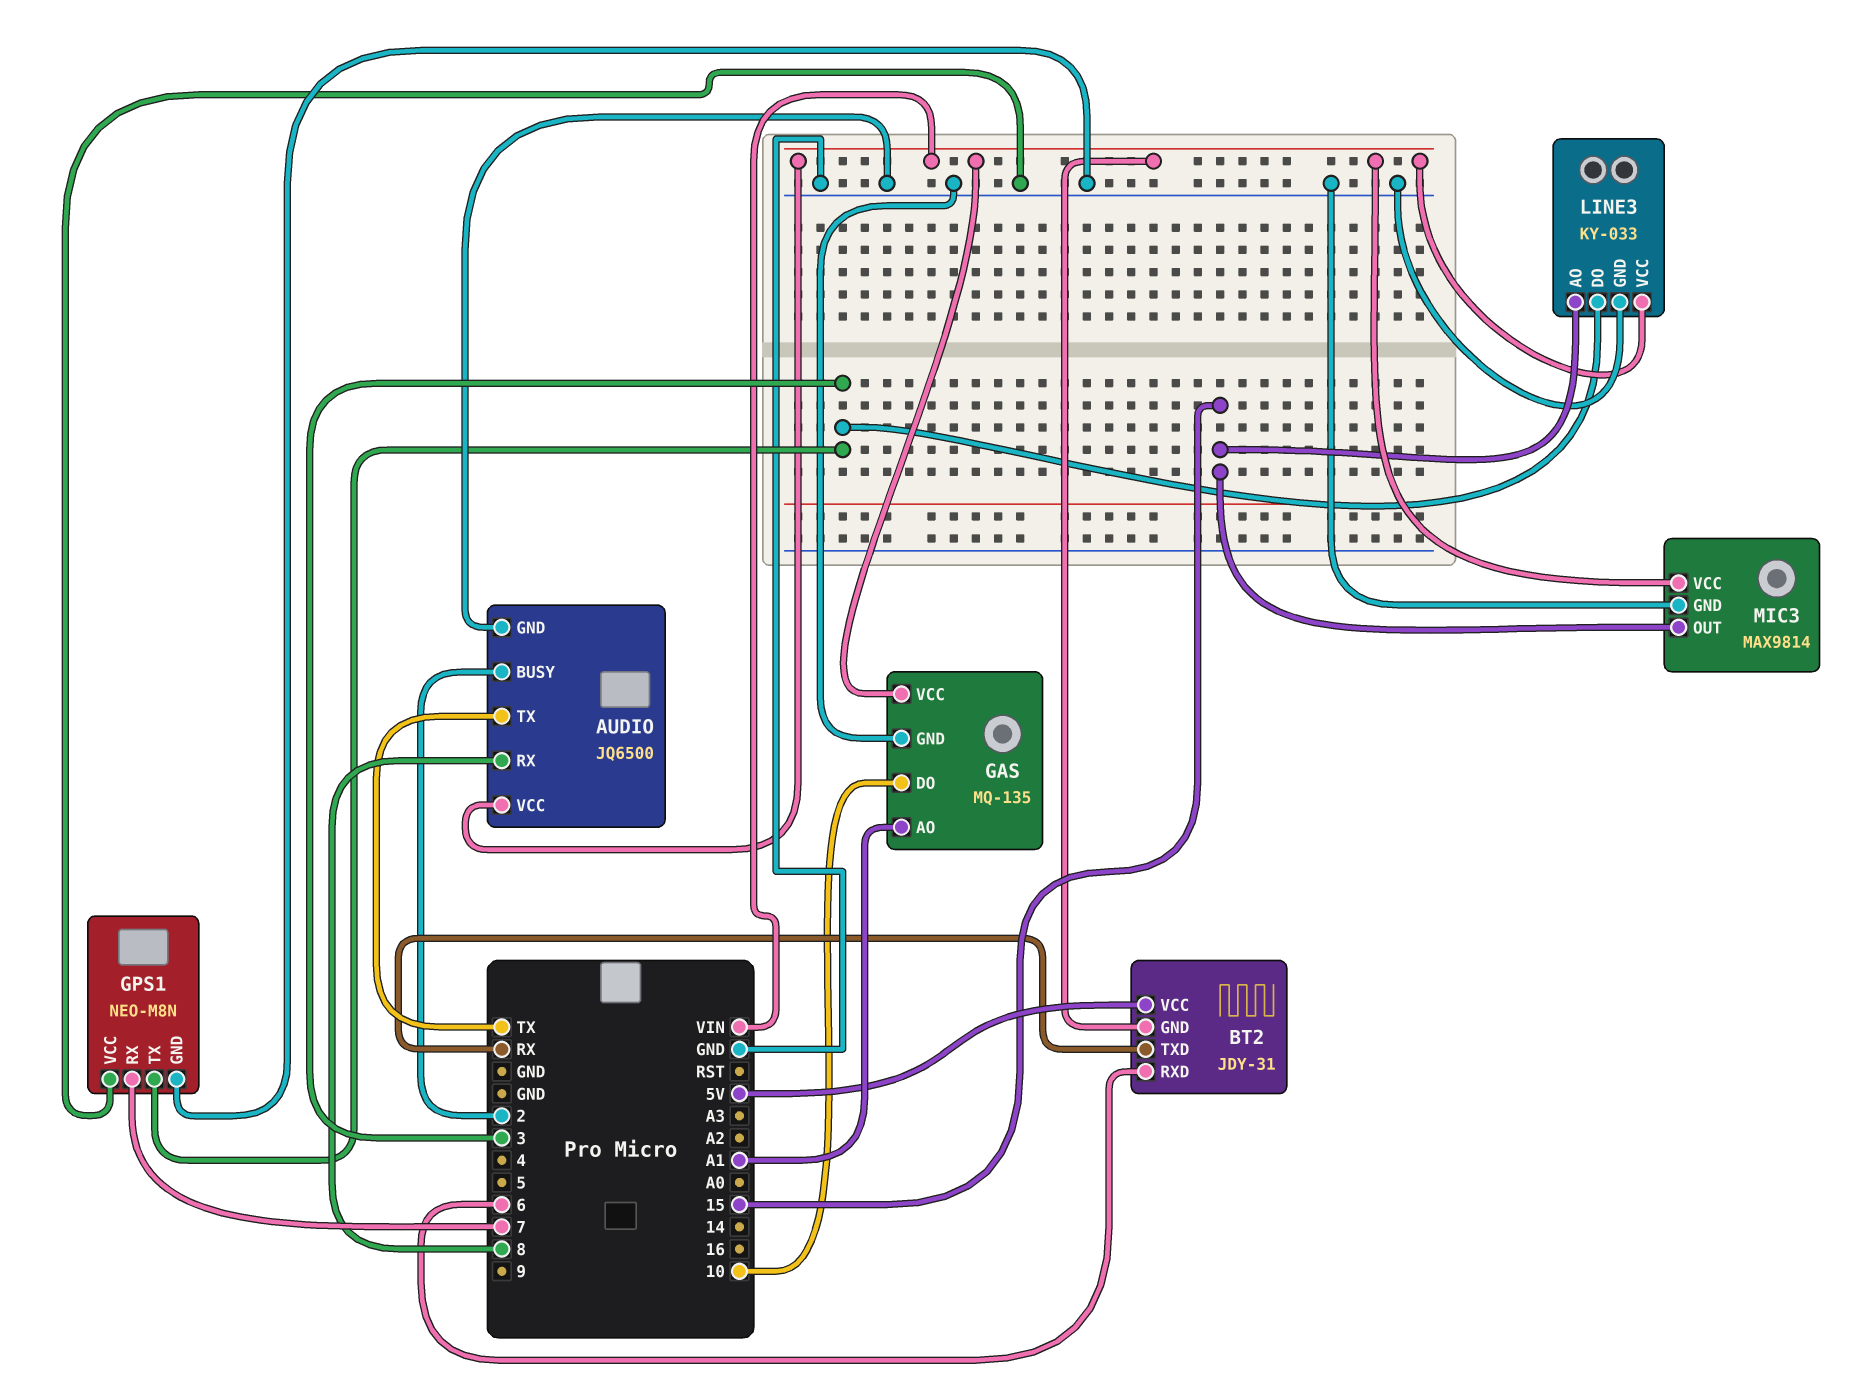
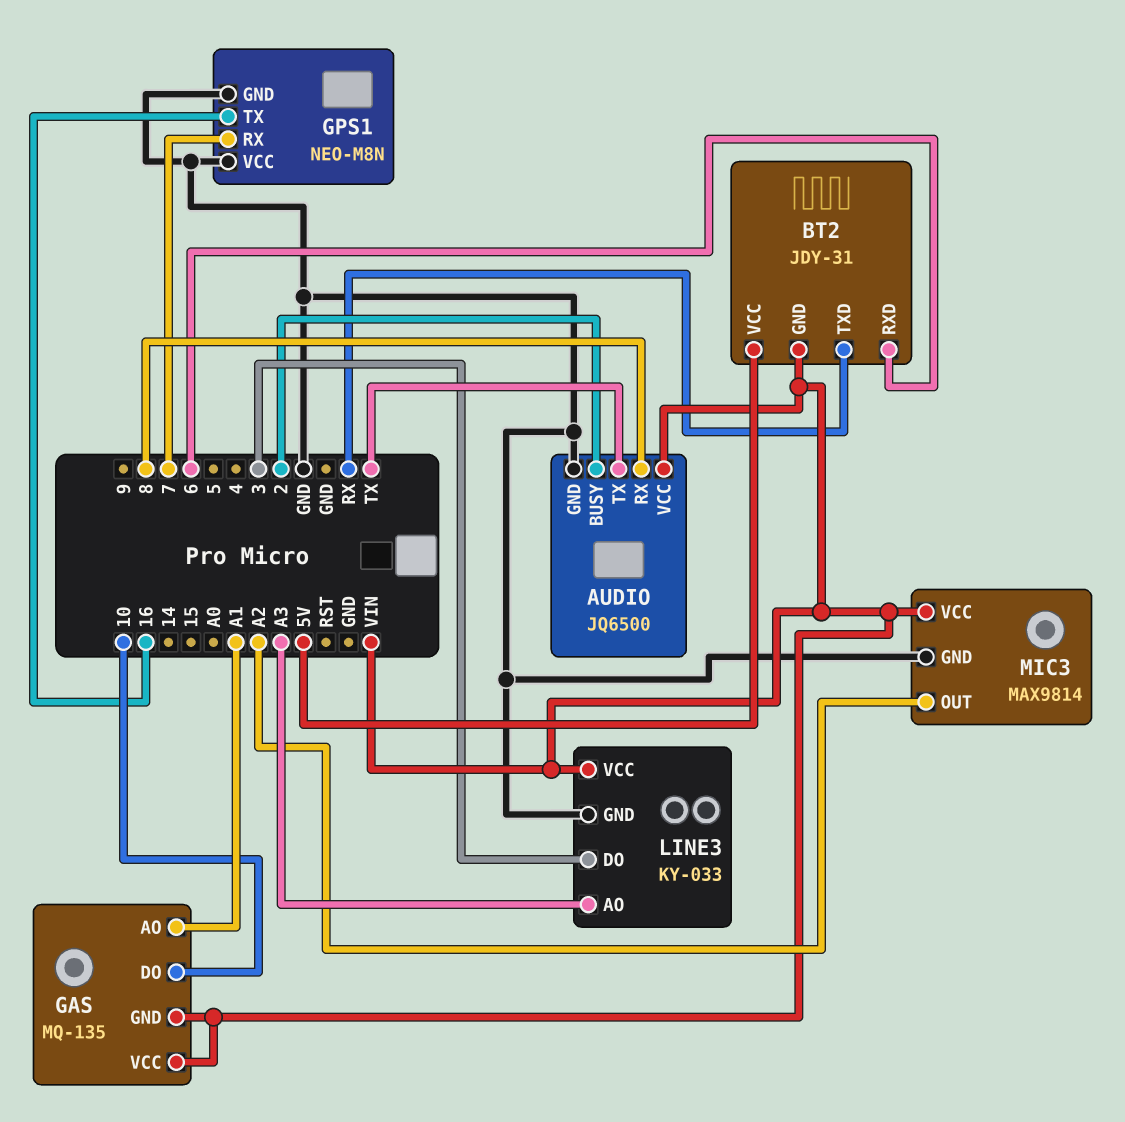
GAS pin GND: GND -> VIN
GPS1 pin TX: 3 -> 16
LINE3 pin AO: 15 -> A3
MIC3 pin OUT: 15 -> A2

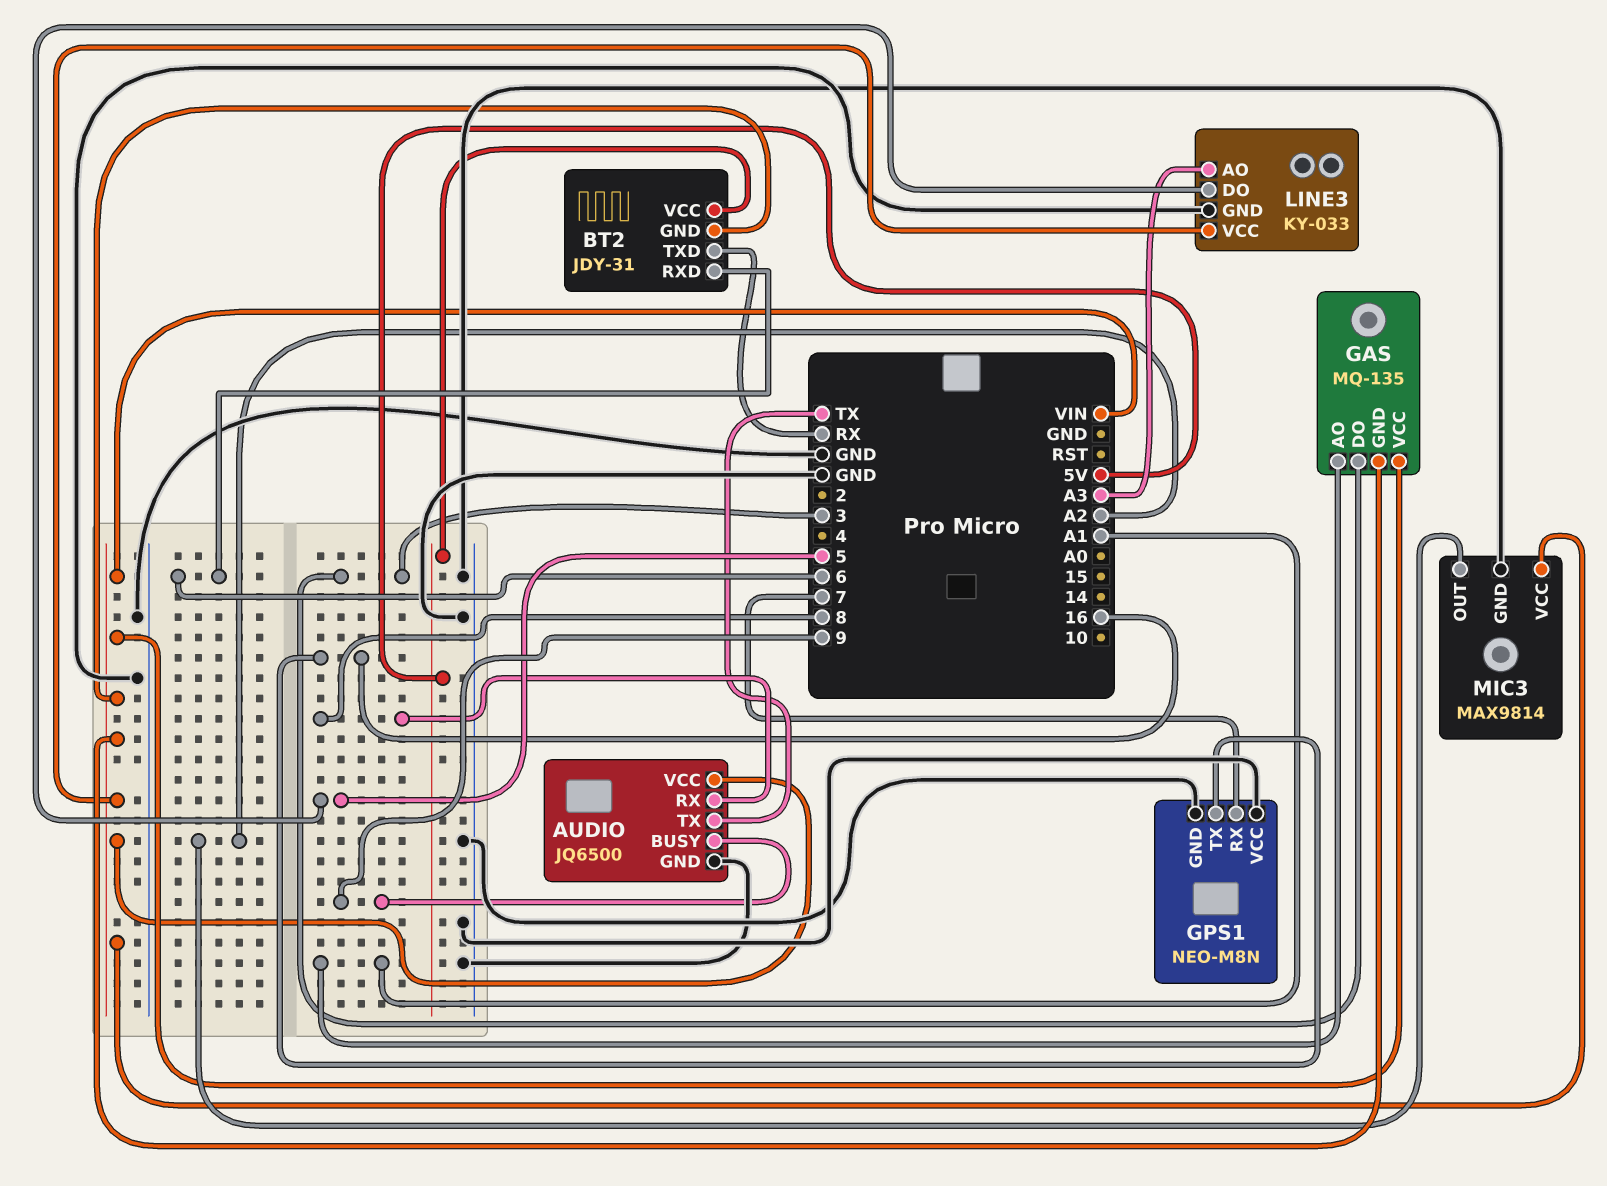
AUDIO pin BUSY: 2 -> 9
GAS pin DO: 10 -> 3
LINE3 pin DO: 3 -> 5

